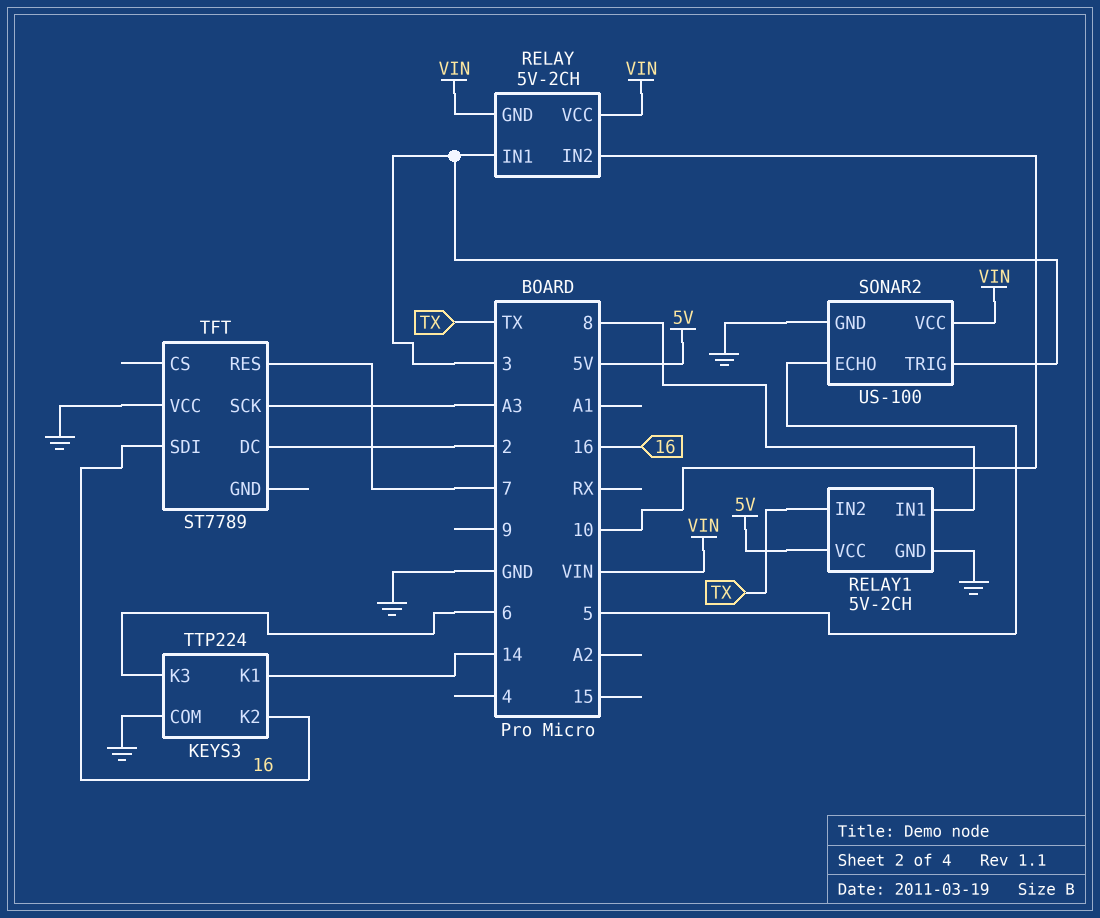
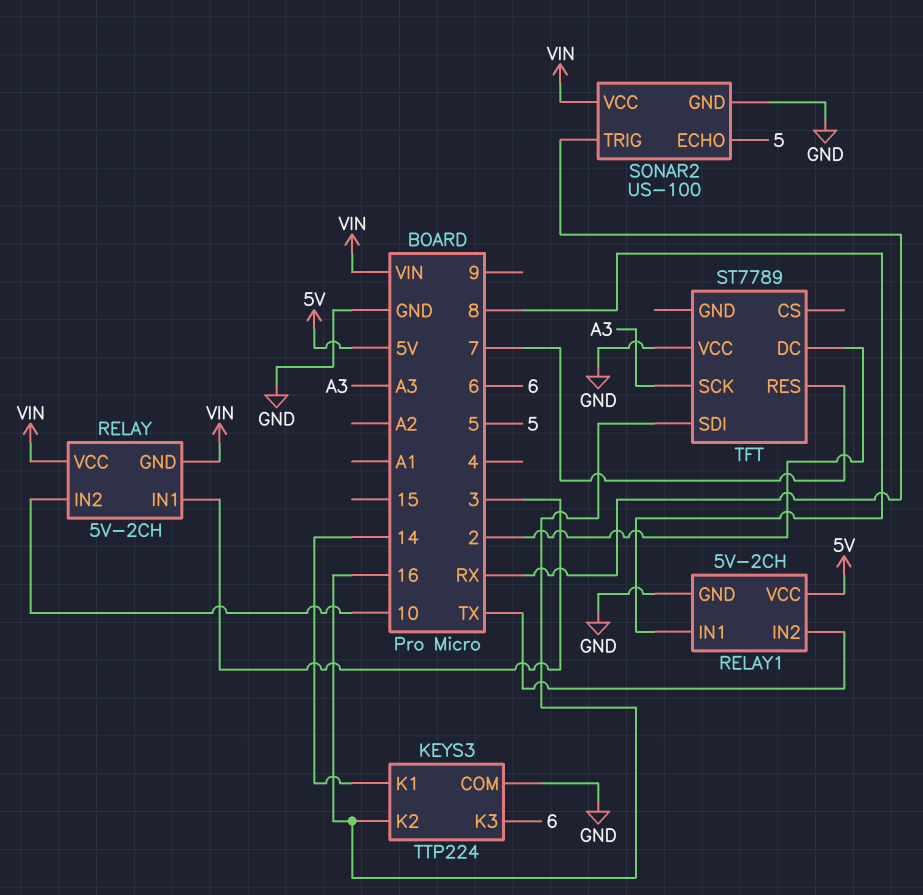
SONAR2 pin TRIG: 3 -> RX

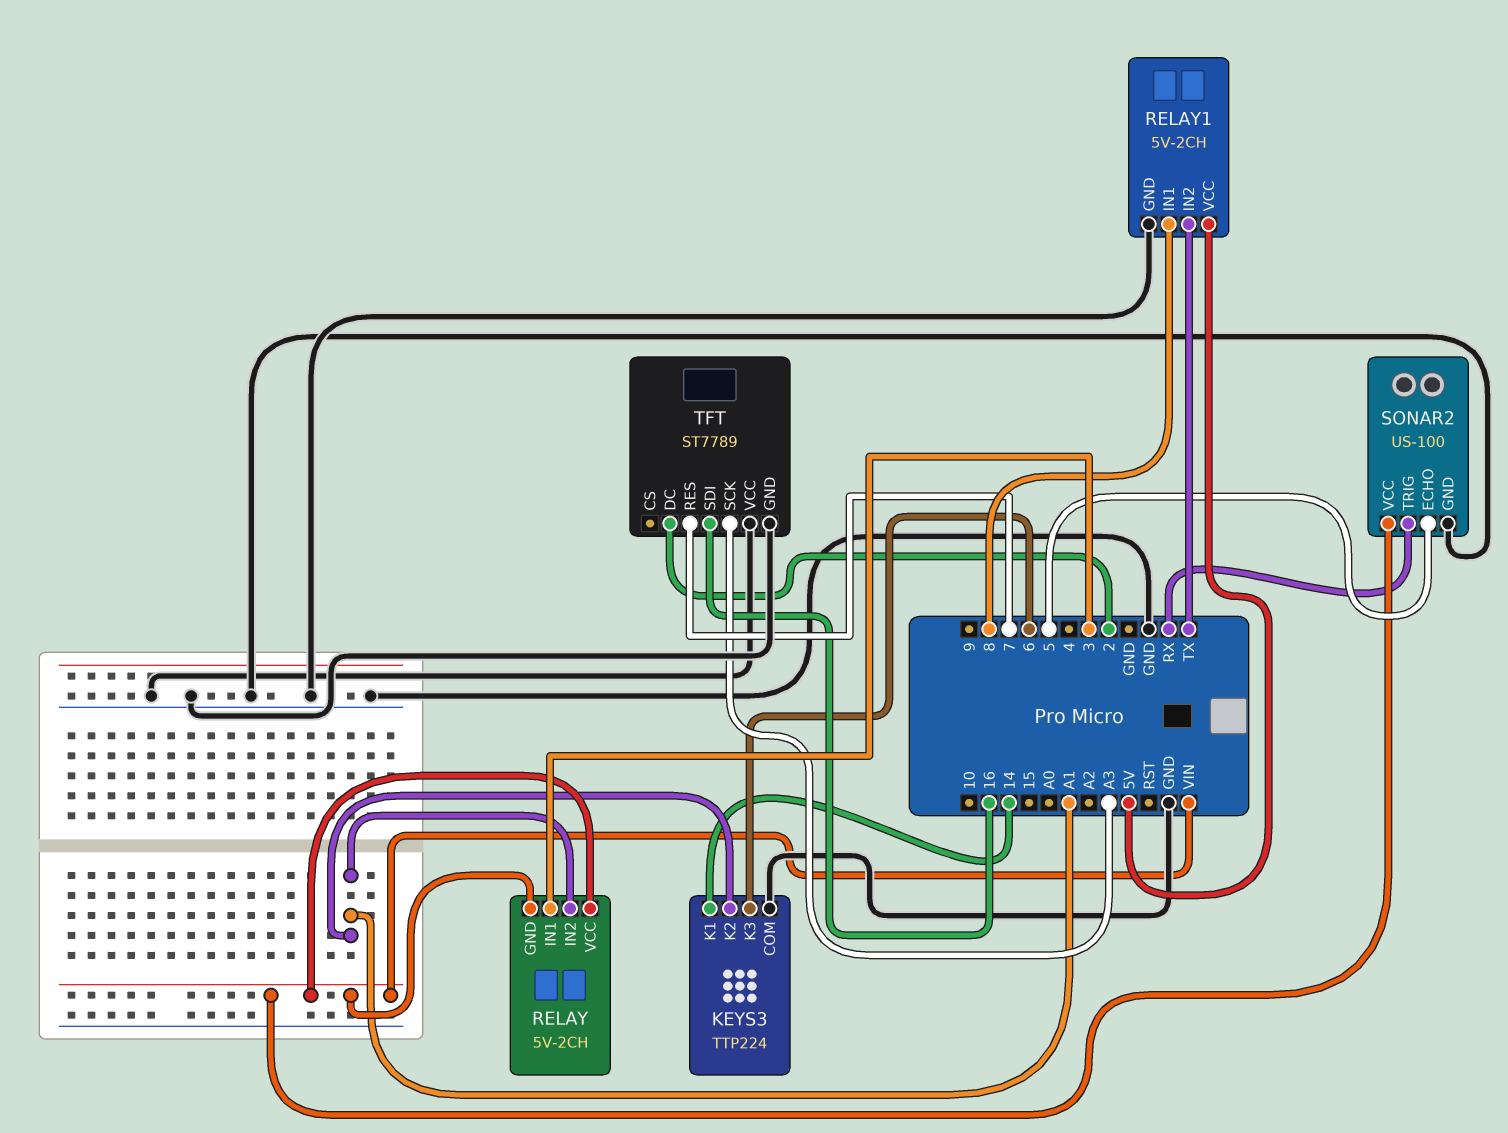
KEYS3 pin K2: 16 -> A1
RELAY pin IN2: 10 -> A1
TFT pin GND: none -> GND

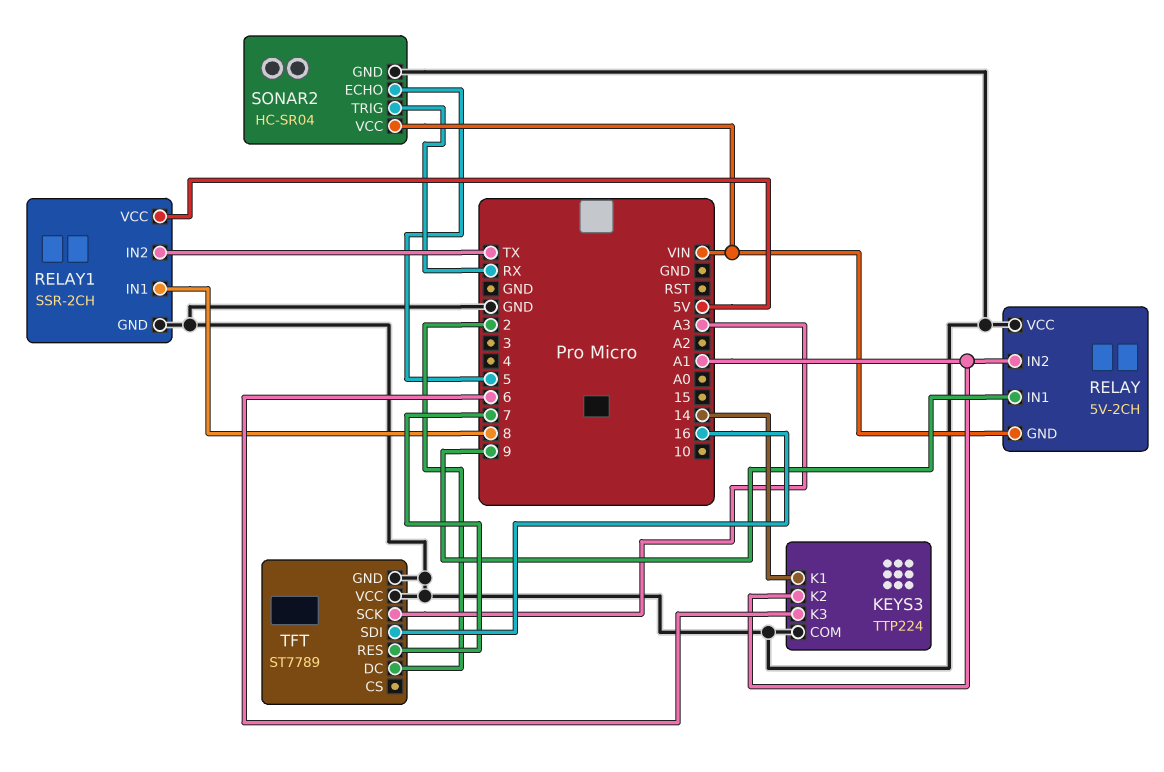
RELAY pin IN1: 3 -> 9
RELAY pin VCC: VIN -> GND
RELAY1: 5V-2CH -> SSR-2CH
SONAR2: US-100 -> HC-SR04

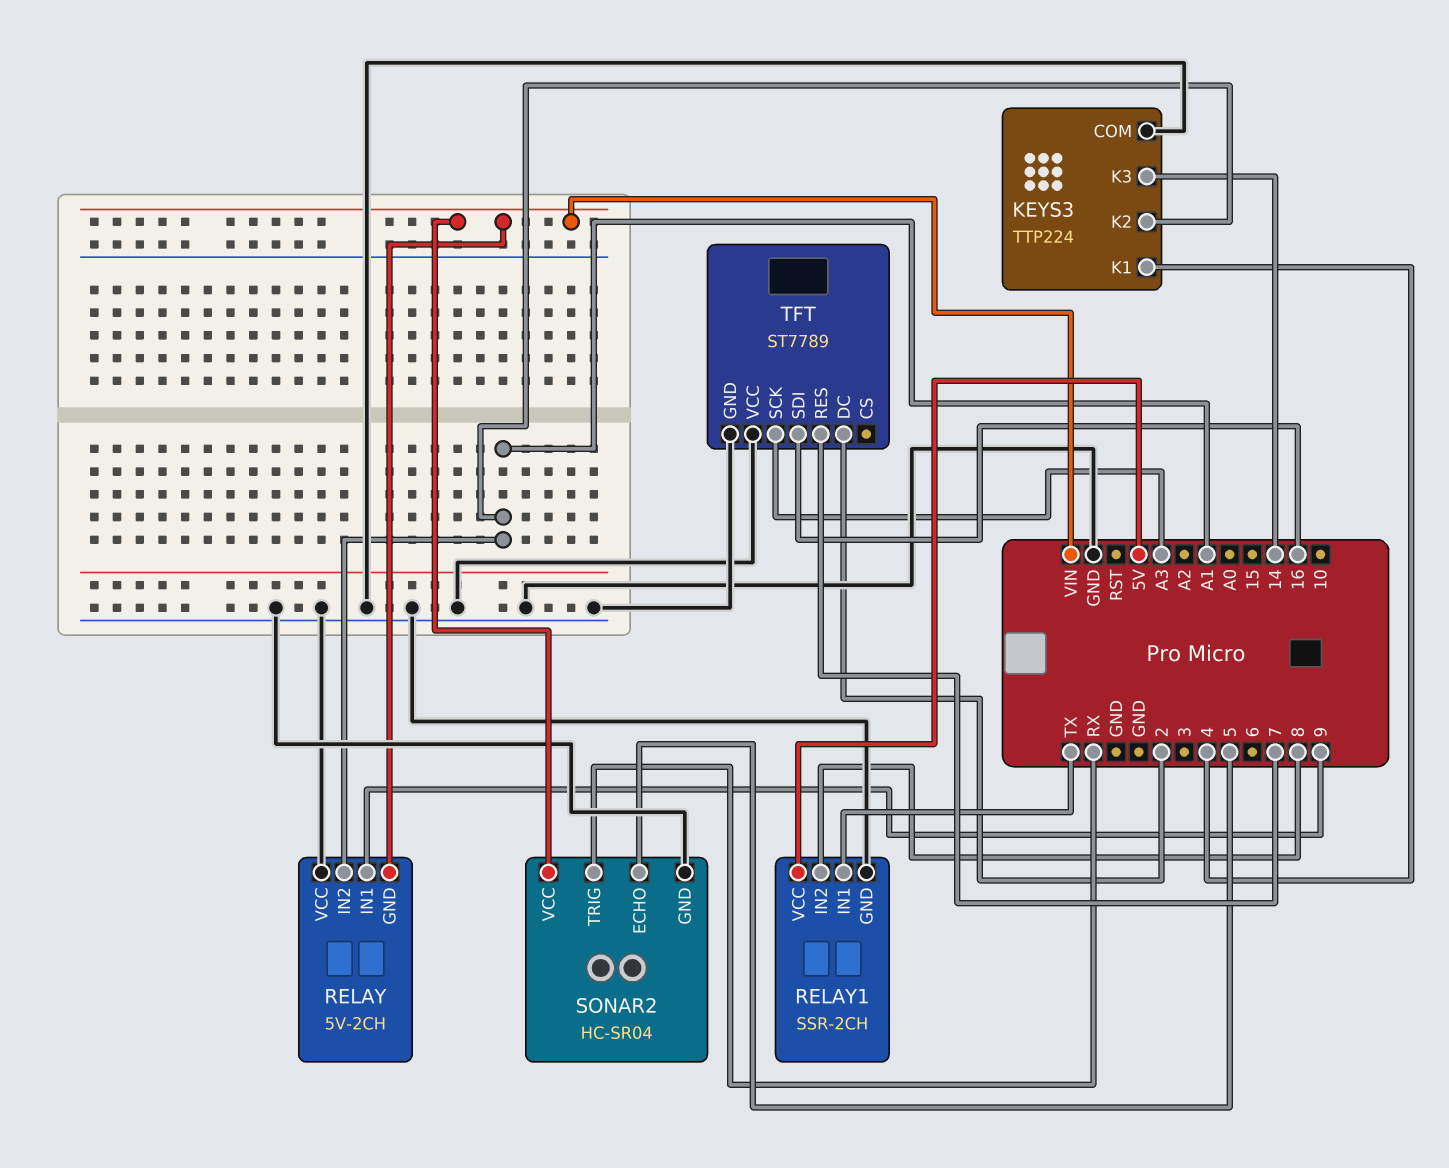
KEYS3 pin K1: 14 -> 4
KEYS3 pin K3: 6 -> 14
RELAY1 pin IN1: 8 -> TX
RELAY1 pin IN2: TX -> 8

